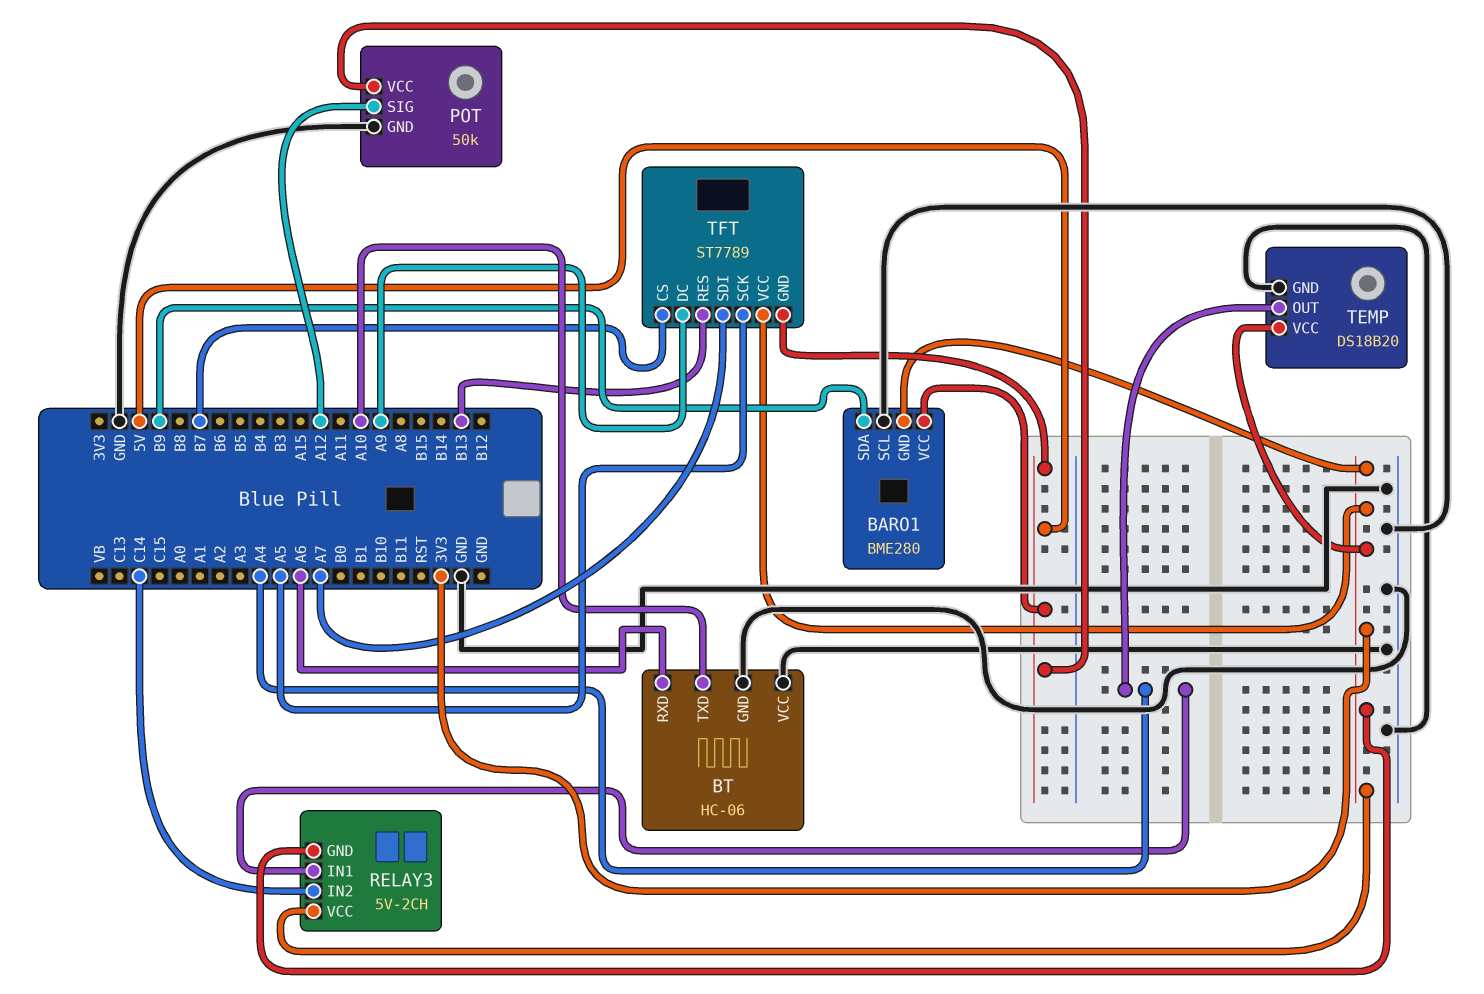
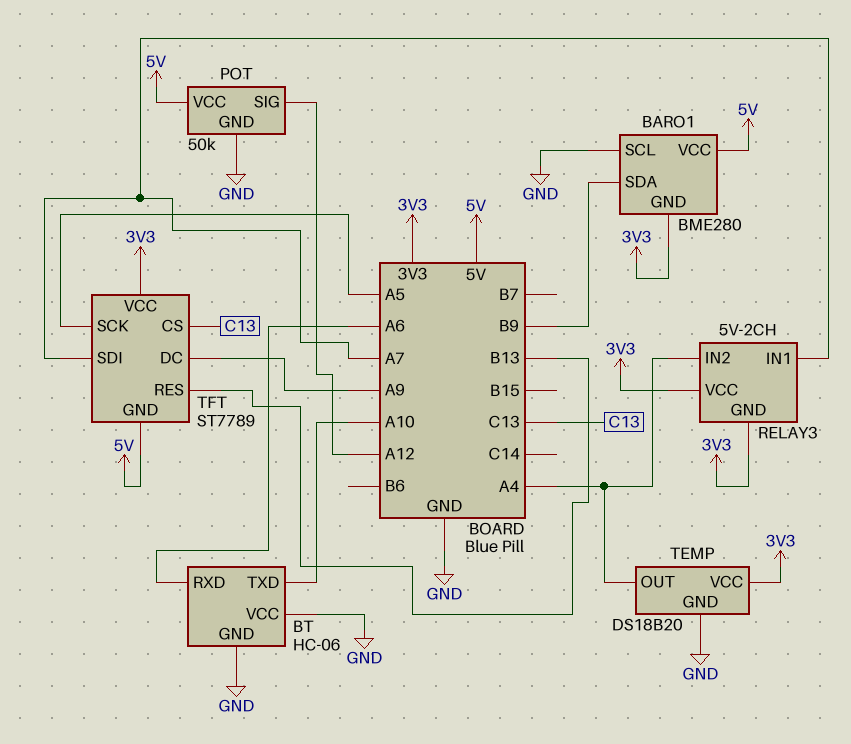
RELAY3 pin IN1: A4 -> A7
RELAY3 pin IN2: C14 -> A4
TFT pin CS: B7 -> C13

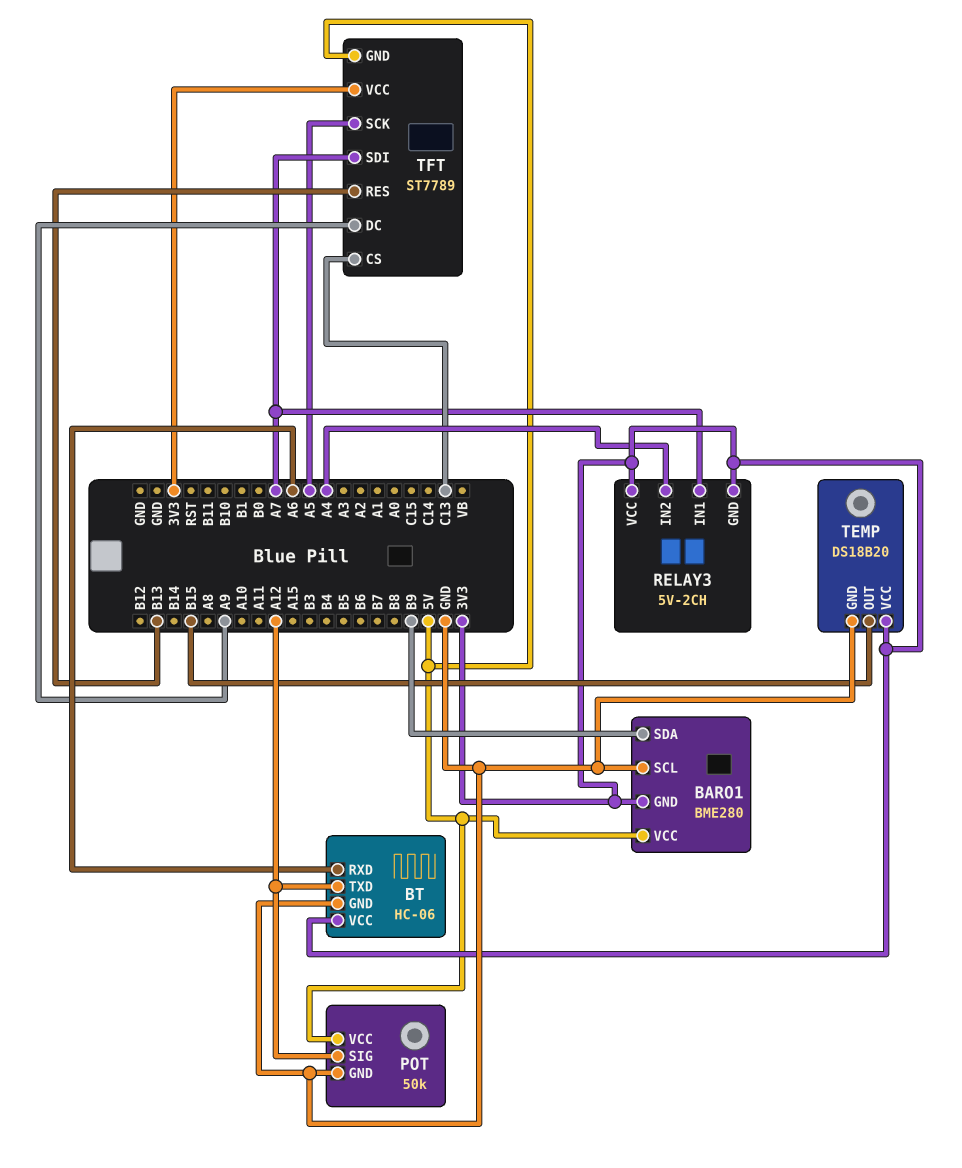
BT pin TXD: A10 -> A12
BT pin VCC: GND -> 3V3
TEMP pin OUT: A4 -> B15

